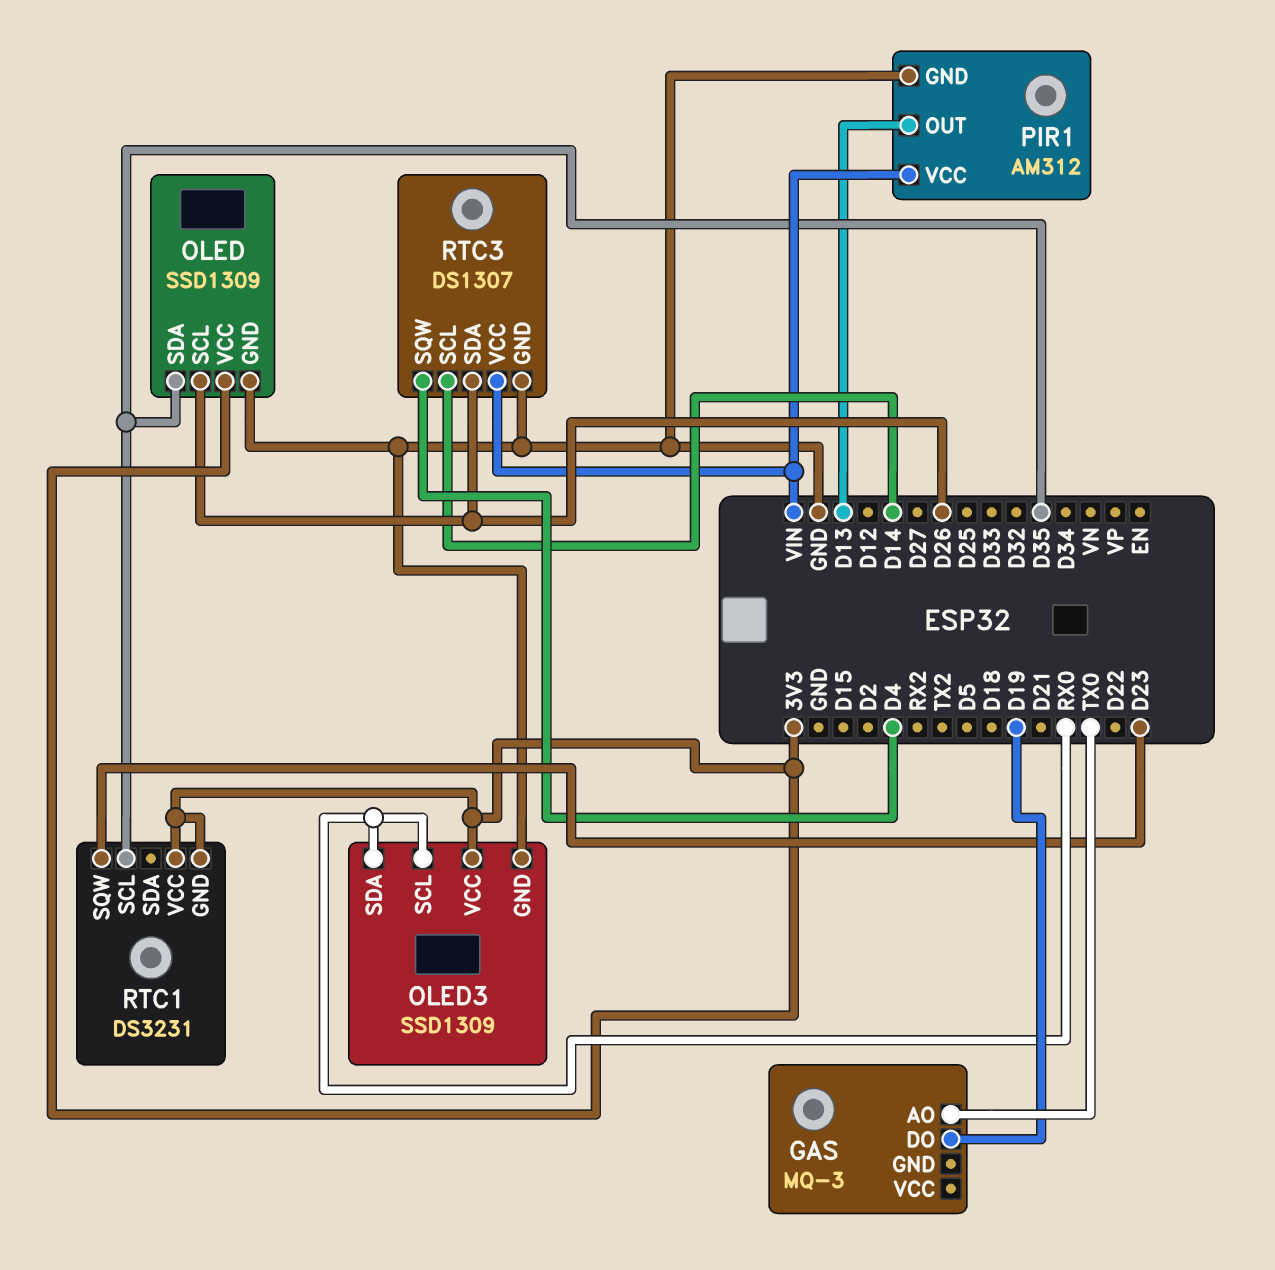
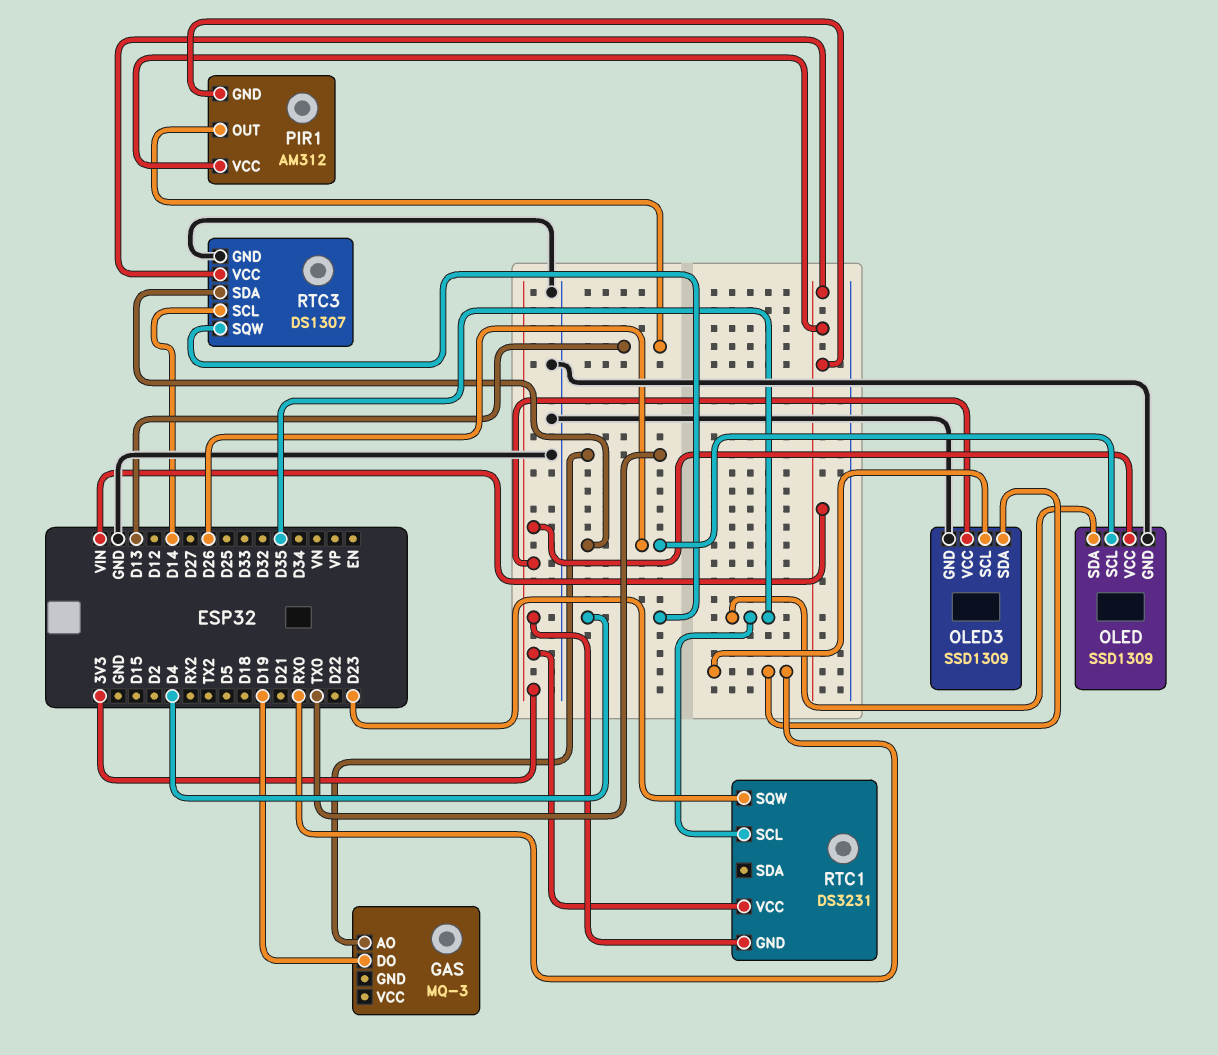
PIR1 pin GND: GND -> VIN

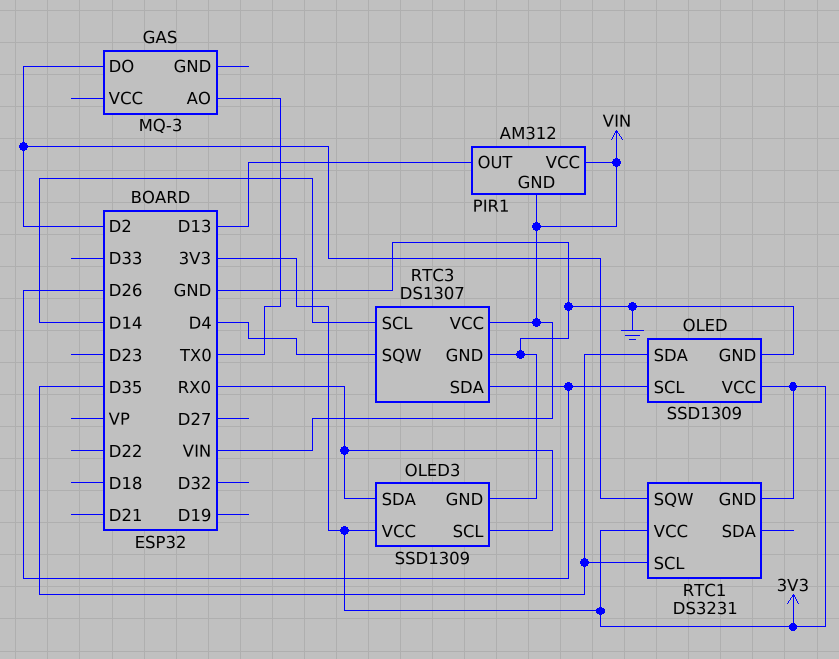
GAS pin DO: D19 -> D2
RTC1 pin SQW: D23 -> D2

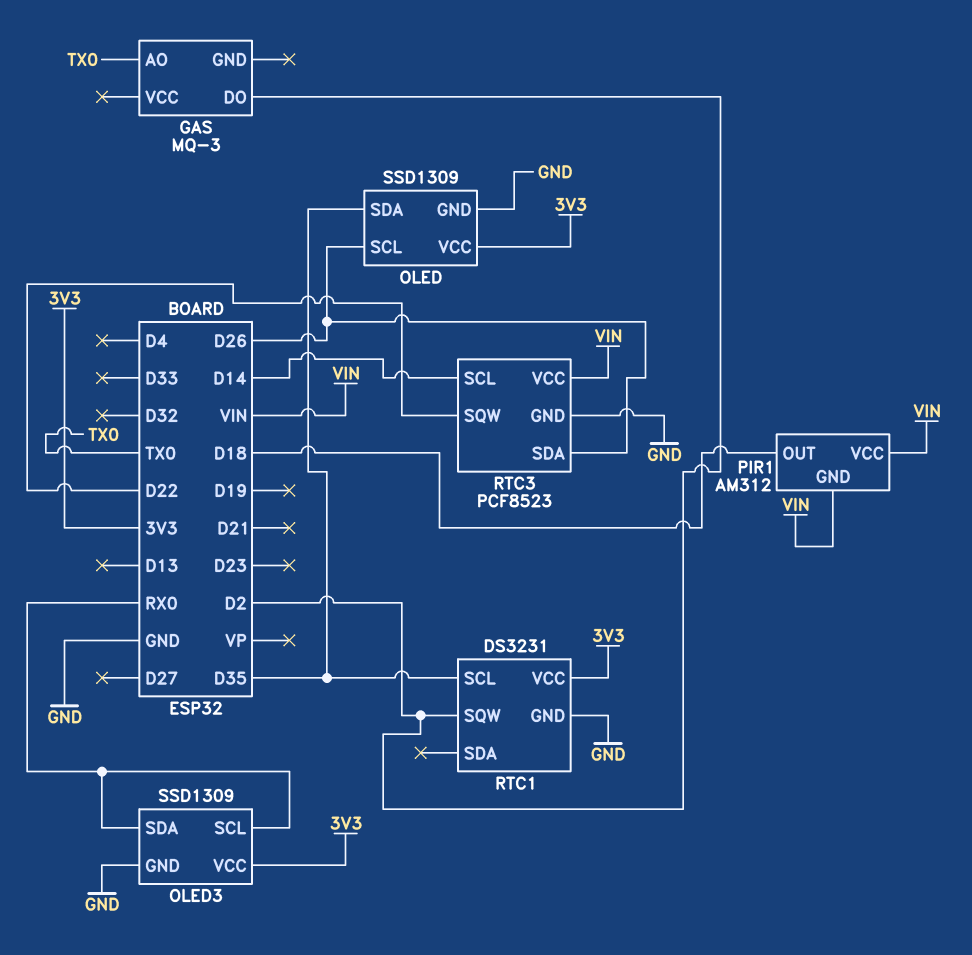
PIR1 pin OUT: D13 -> D18
RTC1 pin GND: 3V3 -> GND
RTC3: DS1307 -> PCF8523
RTC3 pin SQW: D4 -> D22

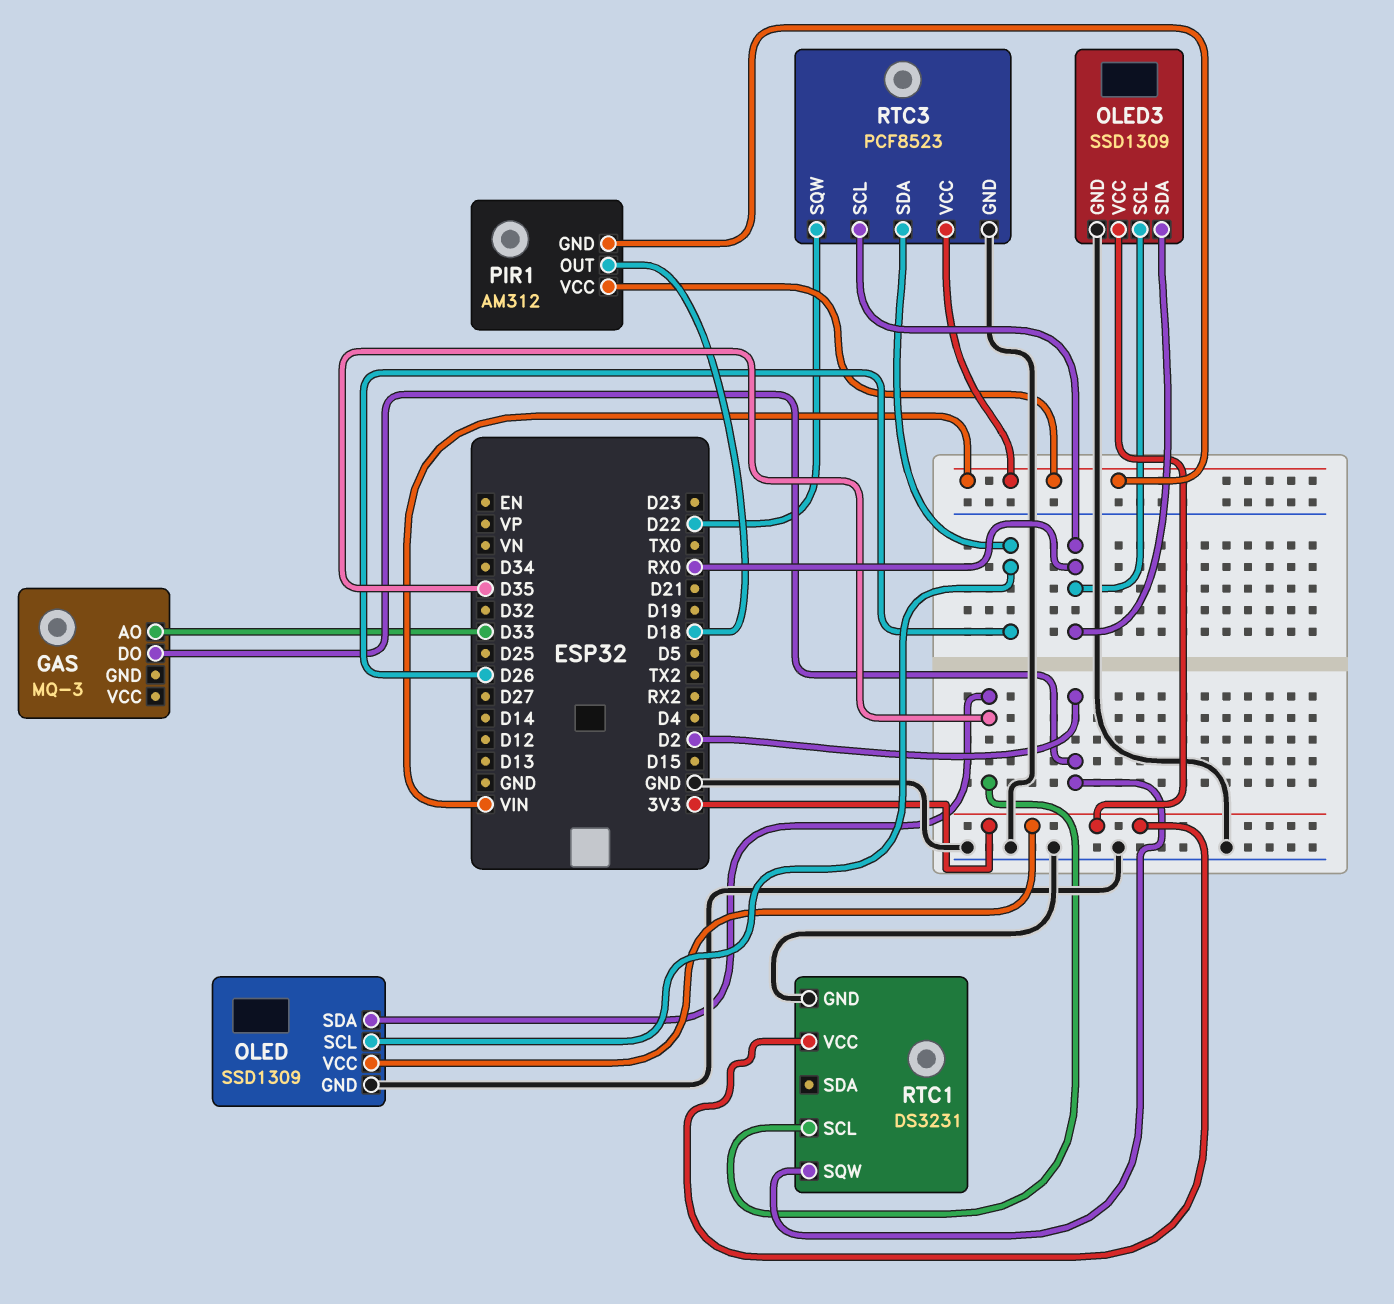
GAS pin AO: TX0 -> D33
RTC3 pin SCL: D14 -> RX0

